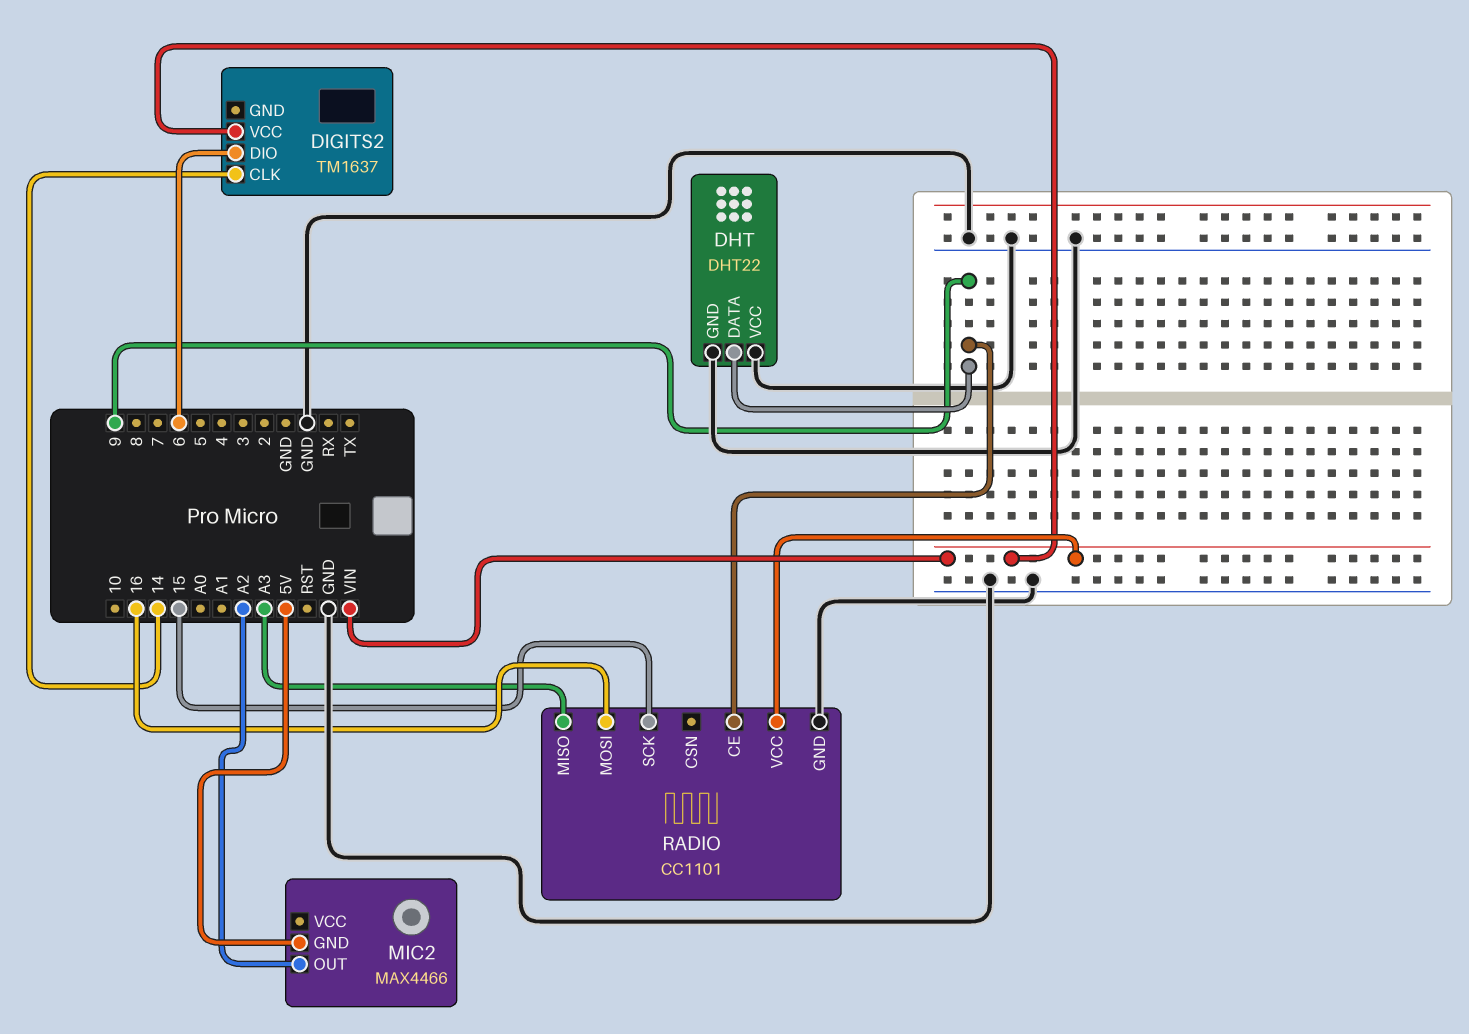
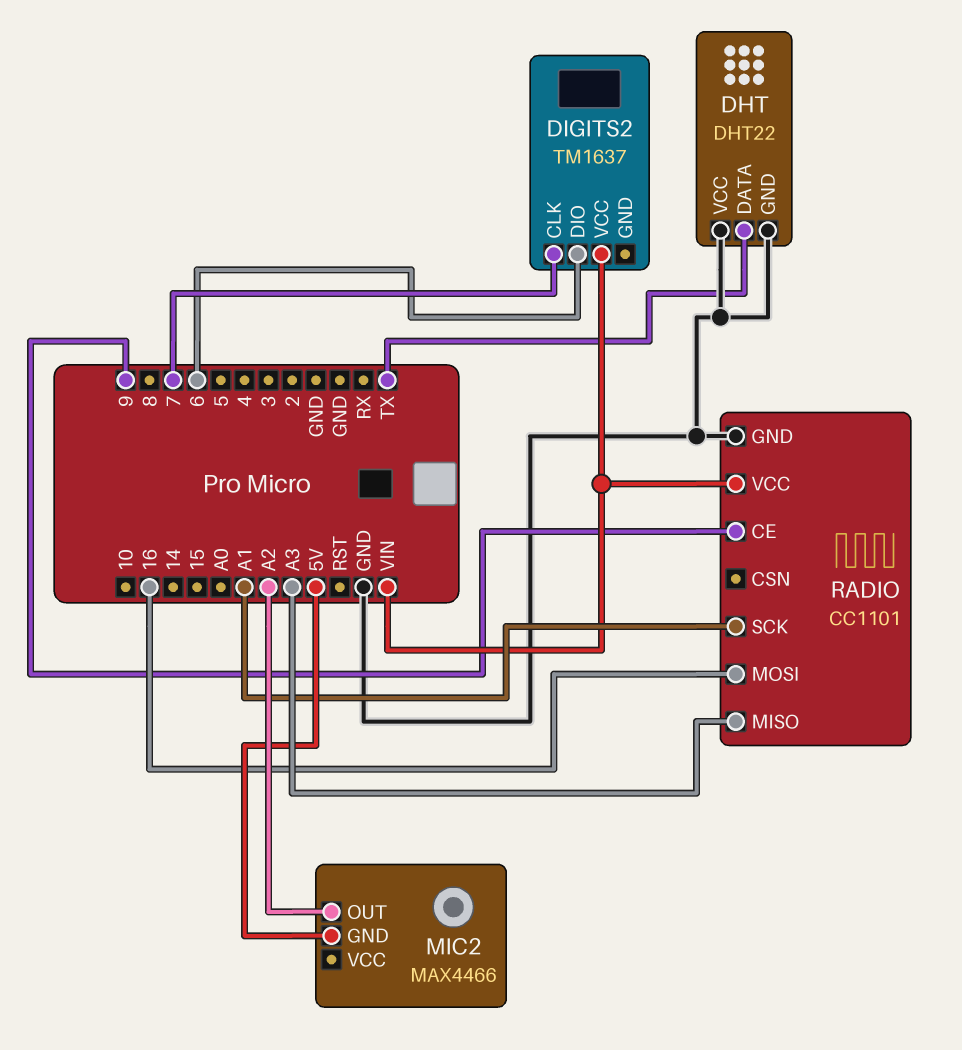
DHT pin DATA: 9 -> TX
DIGITS2 pin CLK: 14 -> 7
RADIO pin SCK: 15 -> A1

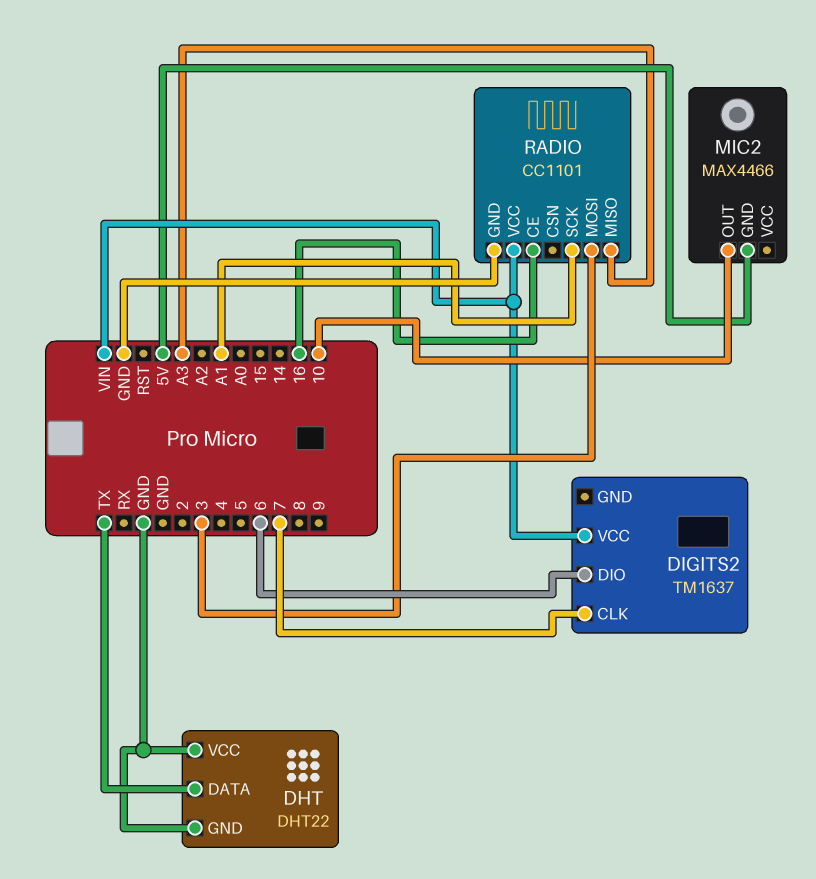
MIC2 pin OUT: A2 -> 10
RADIO pin CE: 9 -> 16
RADIO pin MOSI: 16 -> 3

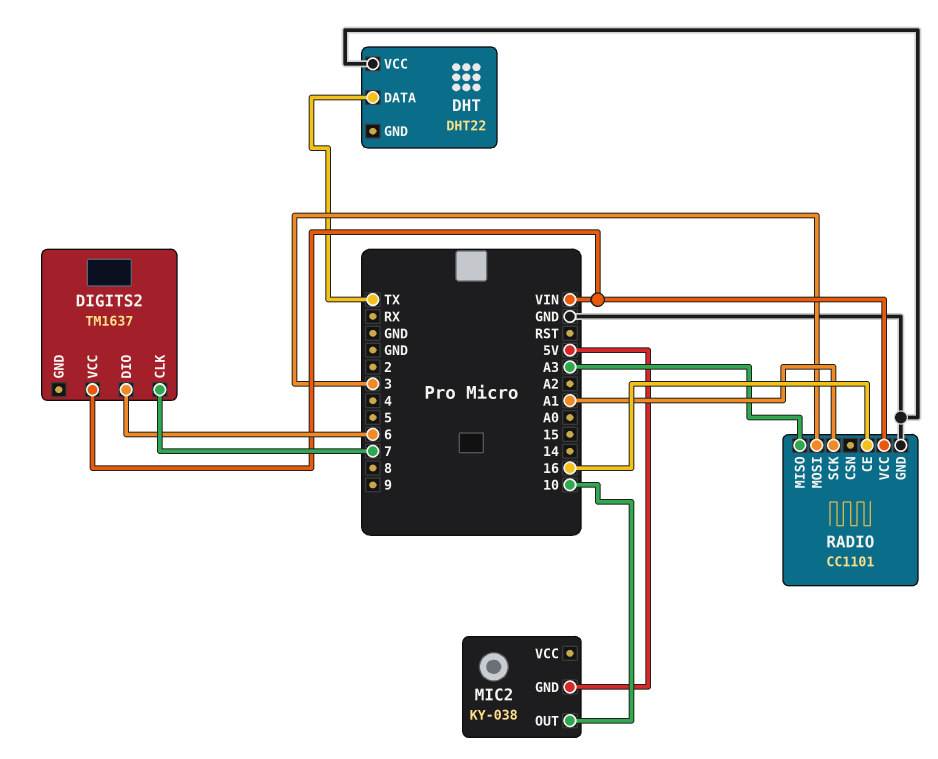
DHT pin GND: GND -> none
MIC2: MAX4466 -> KY-038

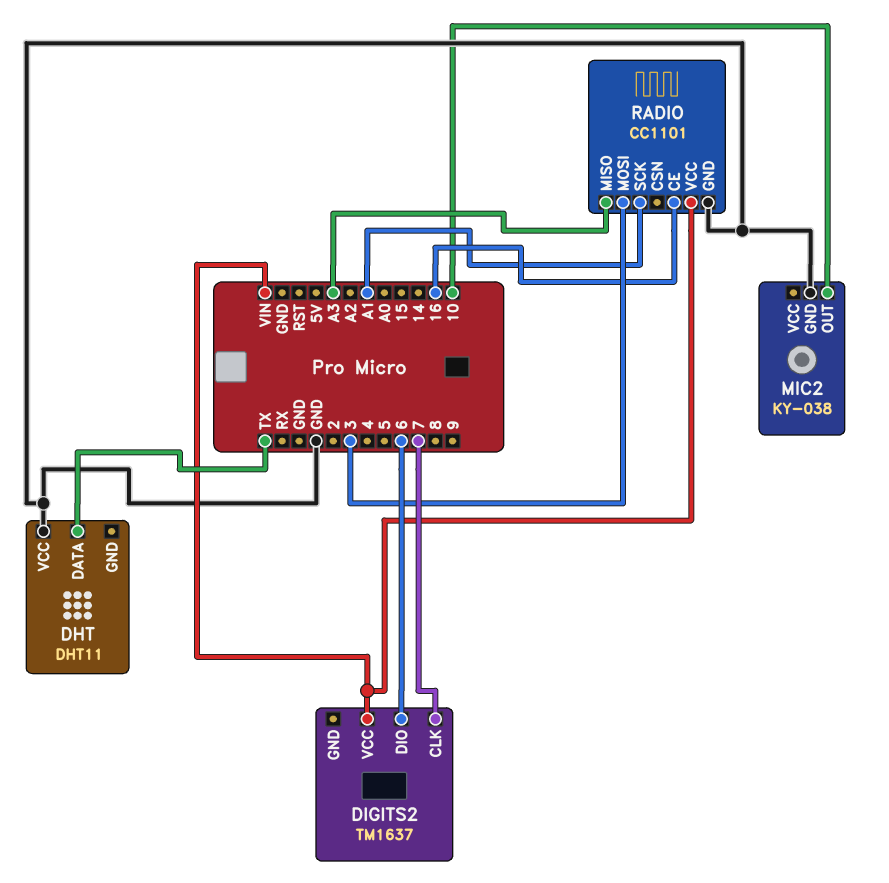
DHT: DHT22 -> DHT11
MIC2 pin GND: 5V -> GND

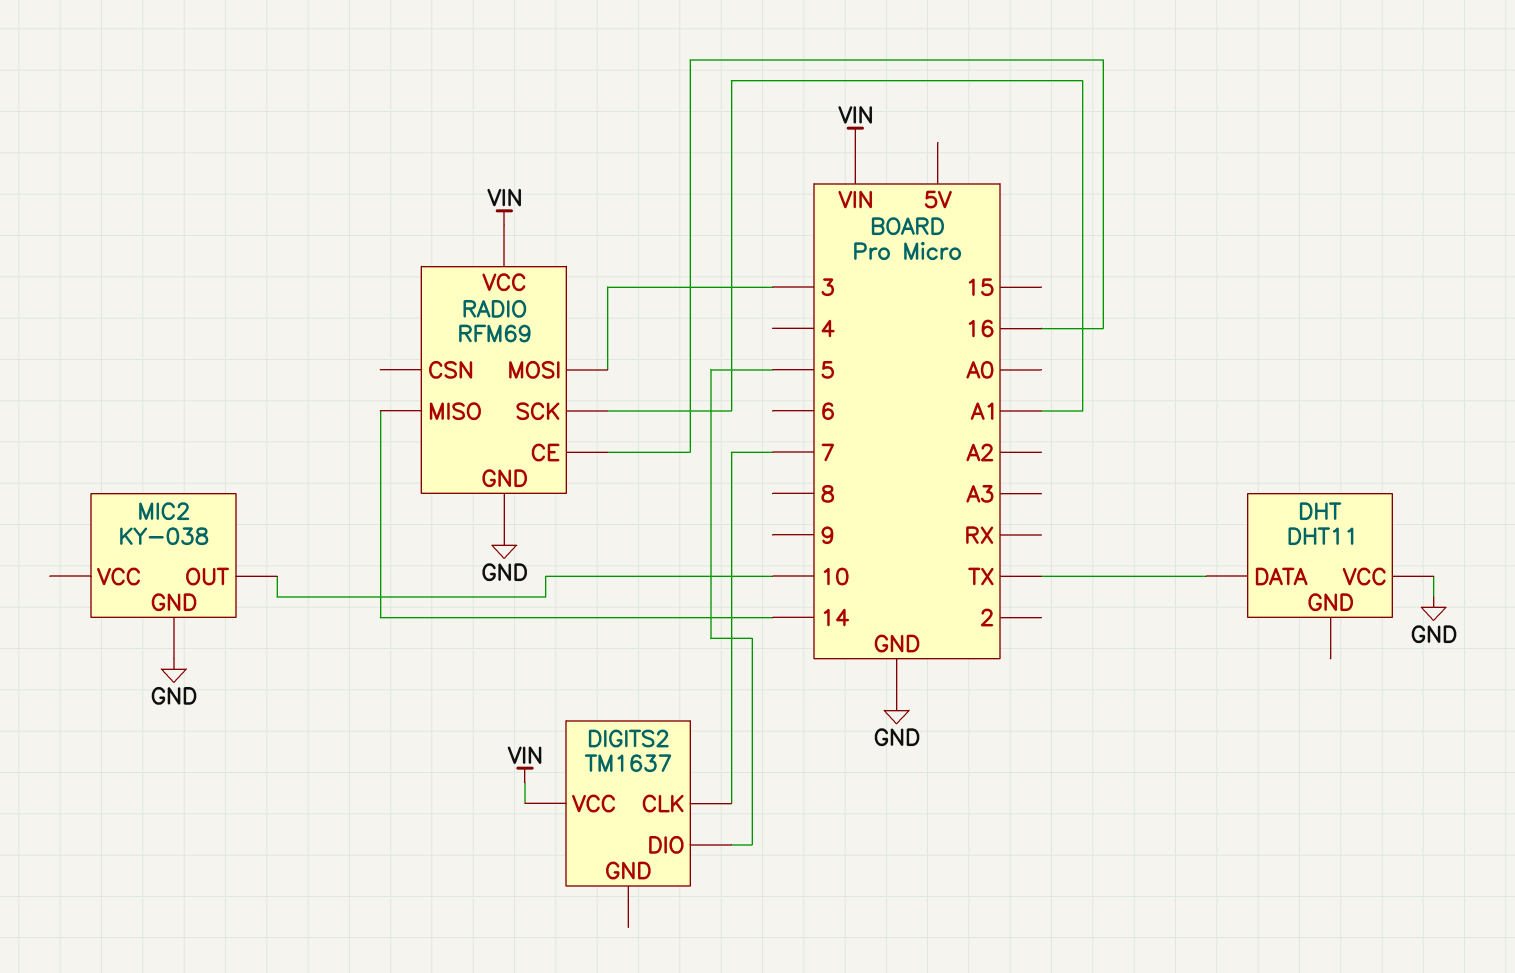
DIGITS2 pin DIO: 6 -> 5
RADIO: CC1101 -> RFM69
RADIO pin MISO: A3 -> 14

